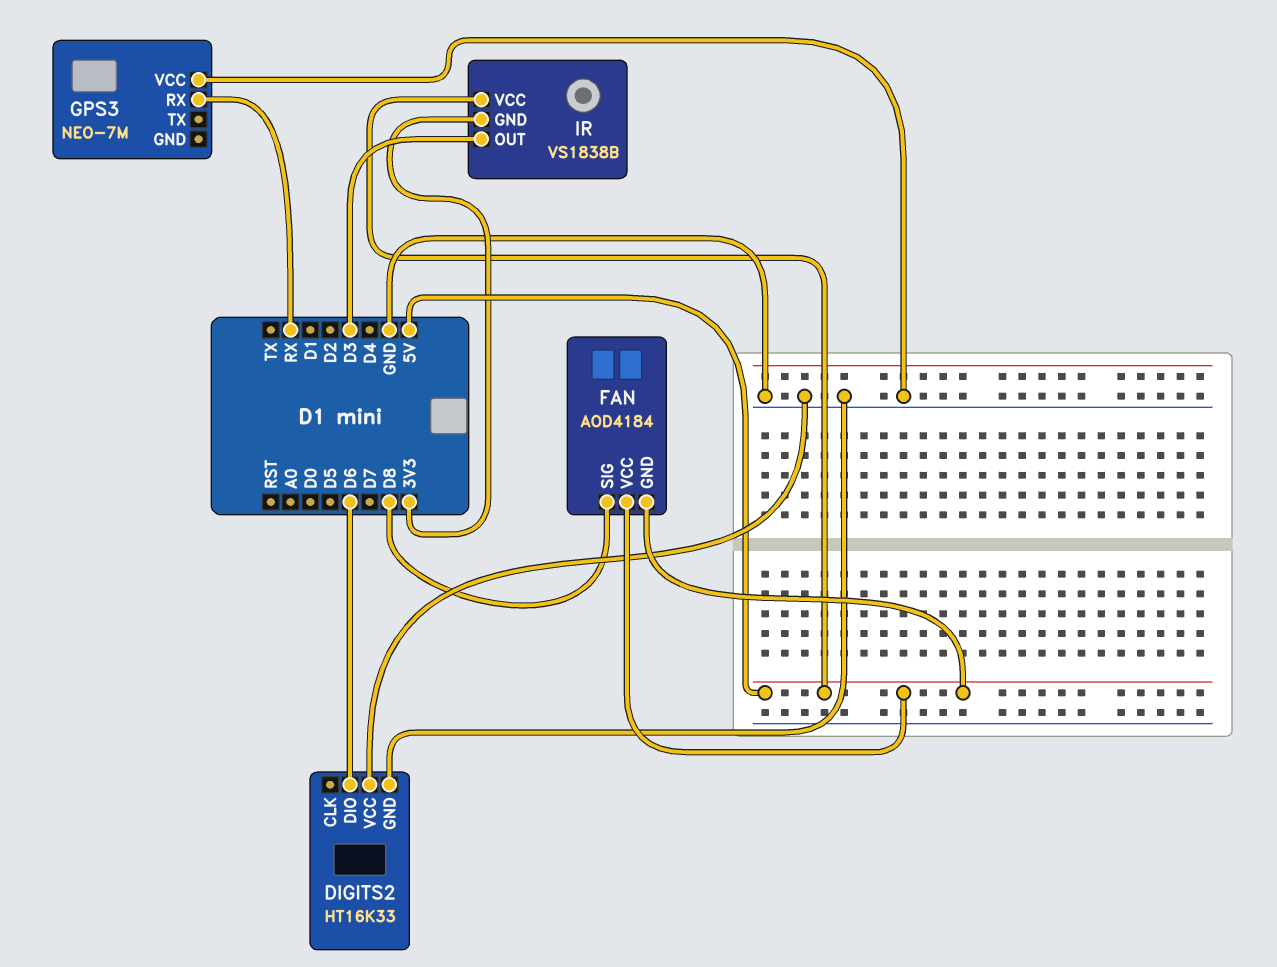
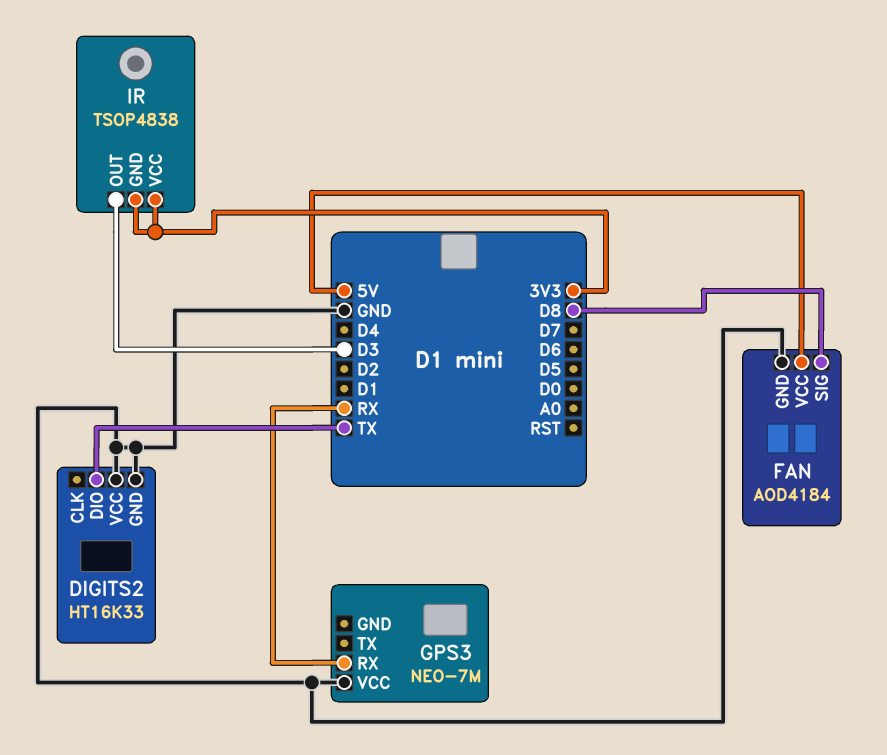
DIGITS2 pin DIO: D6 -> TX
FAN pin GND: 5V -> GND
IR: VS1838B -> TSOP4838
IR pin VCC: 5V -> 3V3

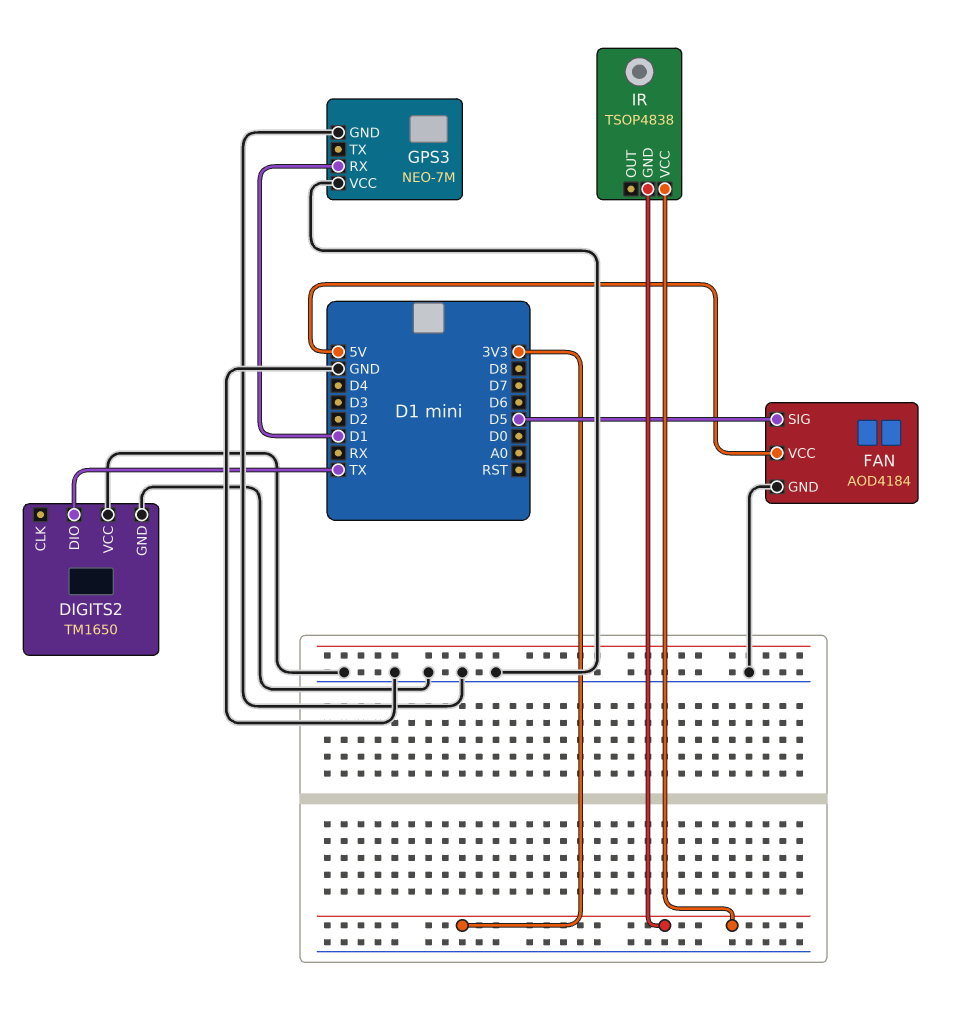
DIGITS2: HT16K33 -> TM1650
FAN pin SIG: D8 -> D5
GPS3 pin GND: none -> GND
GPS3 pin RX: RX -> D1
IR pin OUT: D3 -> none

